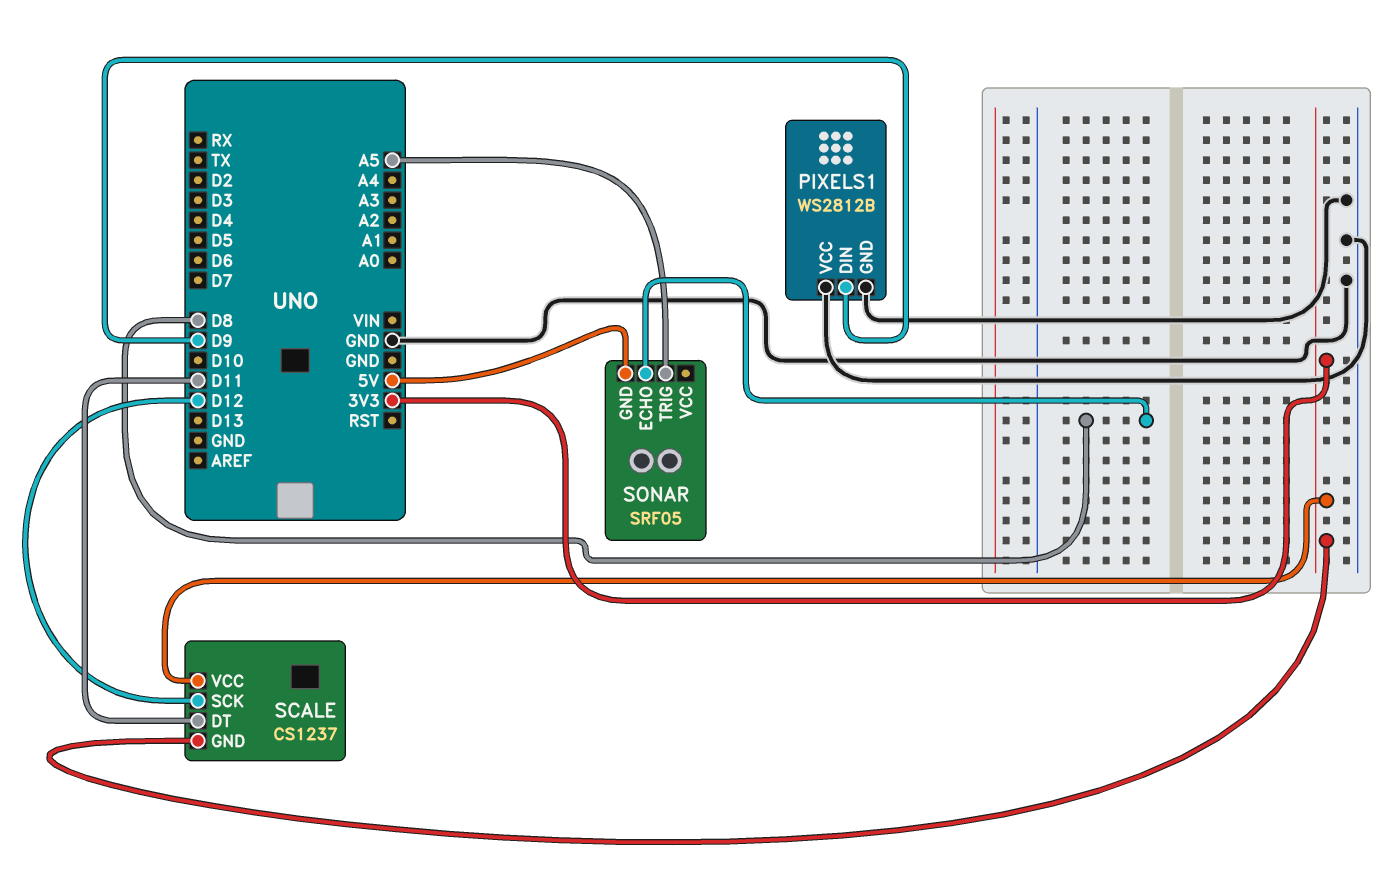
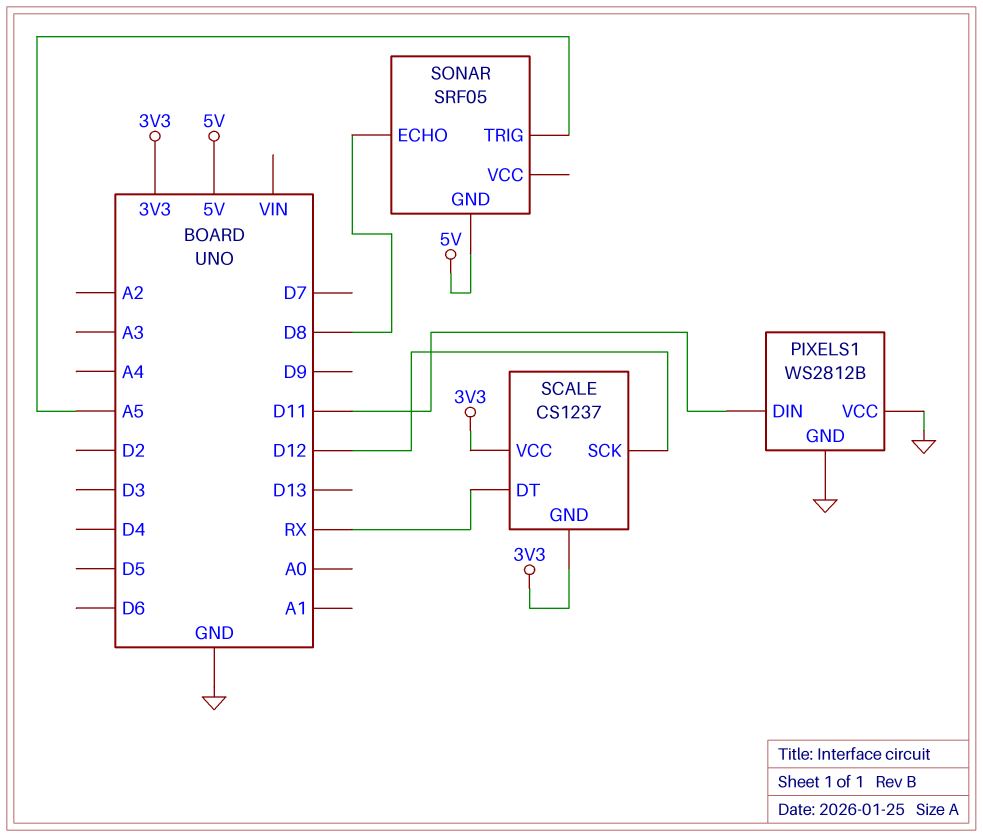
PIXELS1 pin DIN: D9 -> D11
SCALE pin DT: D11 -> RX

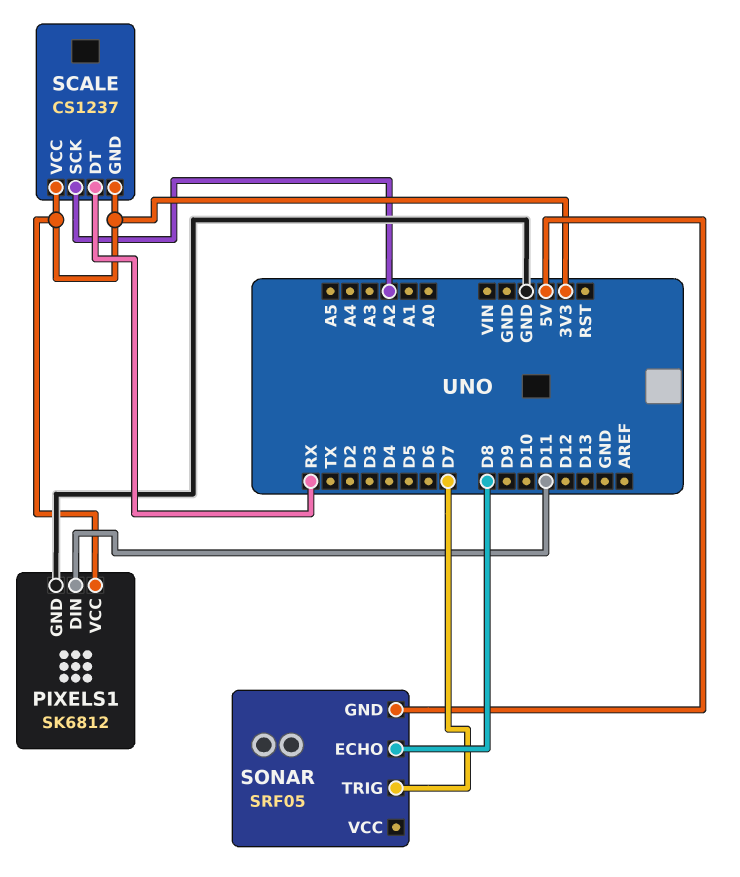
PIXELS1: WS2812B -> SK6812
PIXELS1 pin VCC: GND -> 3V3
SCALE pin SCK: D12 -> A2
SONAR pin TRIG: A5 -> D7

